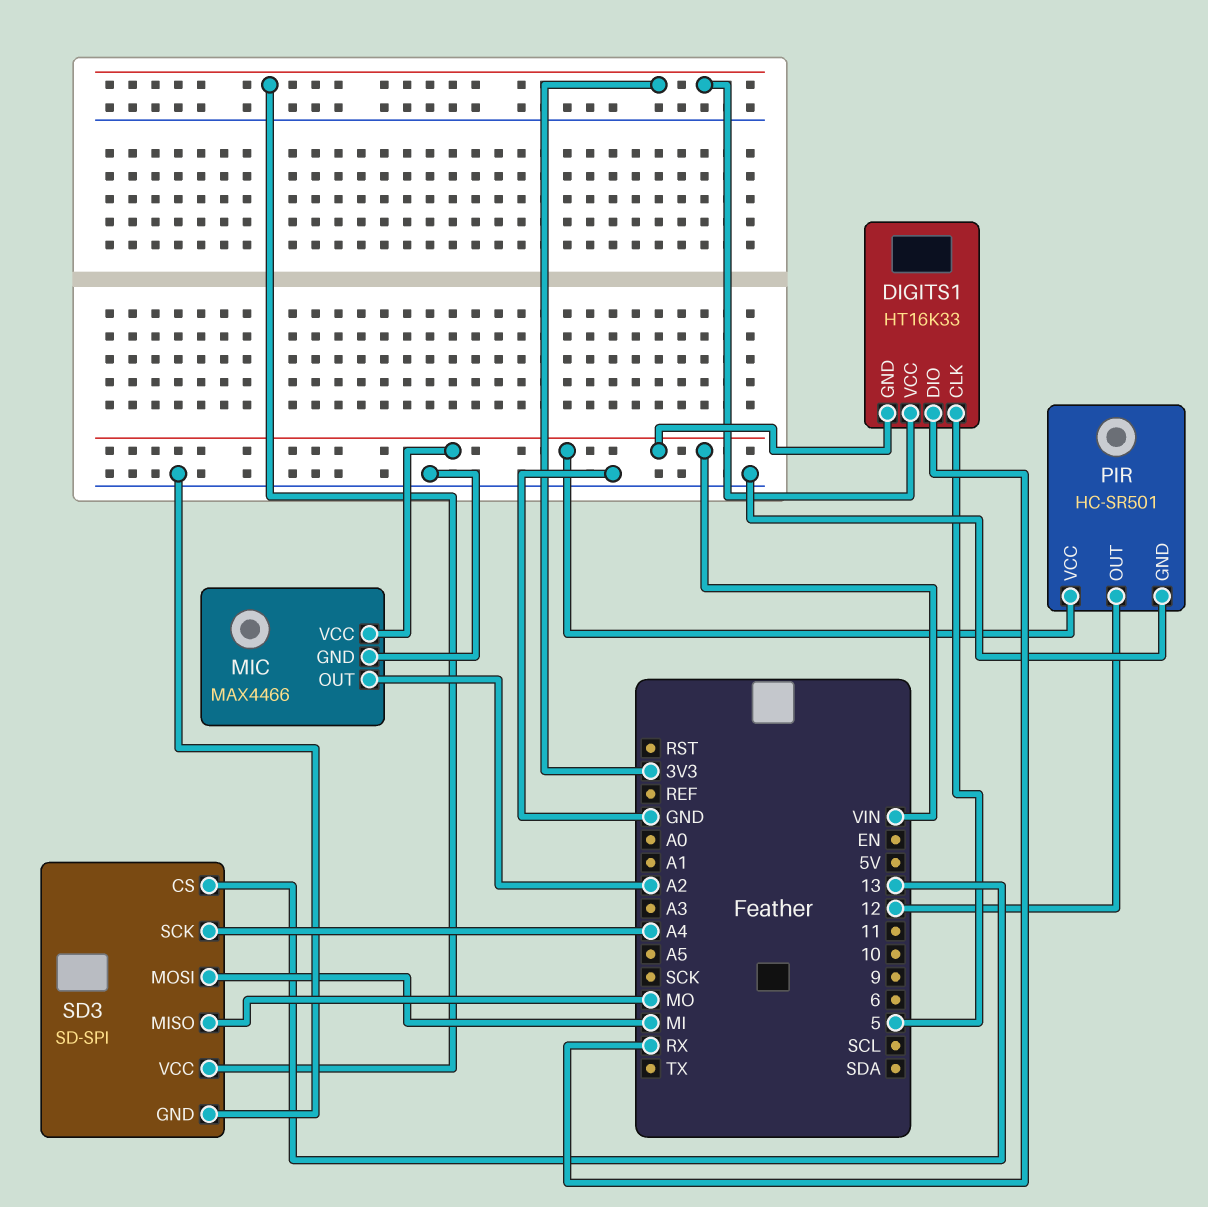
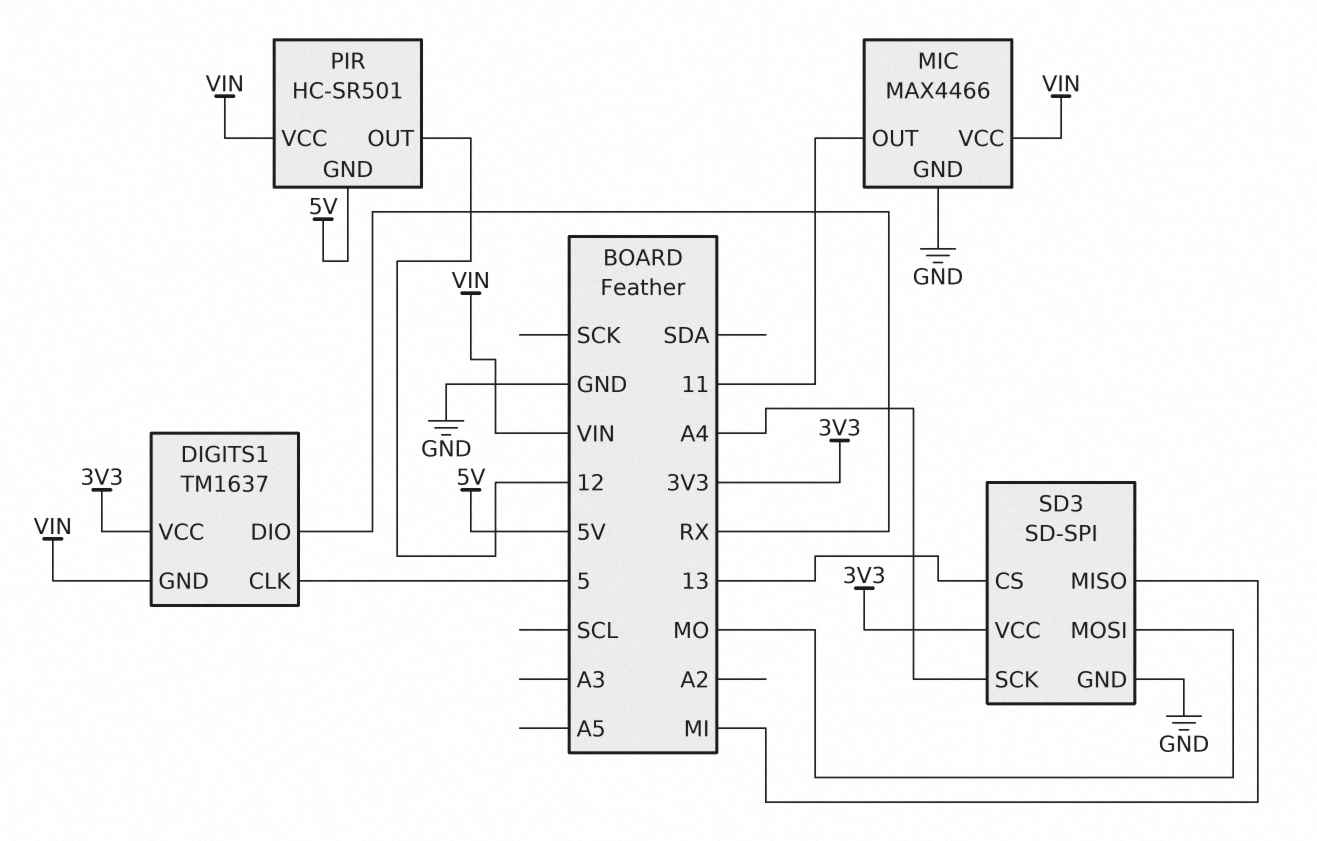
DIGITS1: HT16K33 -> TM1637
MIC pin OUT: A2 -> 11
PIR pin GND: GND -> 5V
SD3 pin MISO: MO -> MI
SD3 pin MOSI: MI -> MO

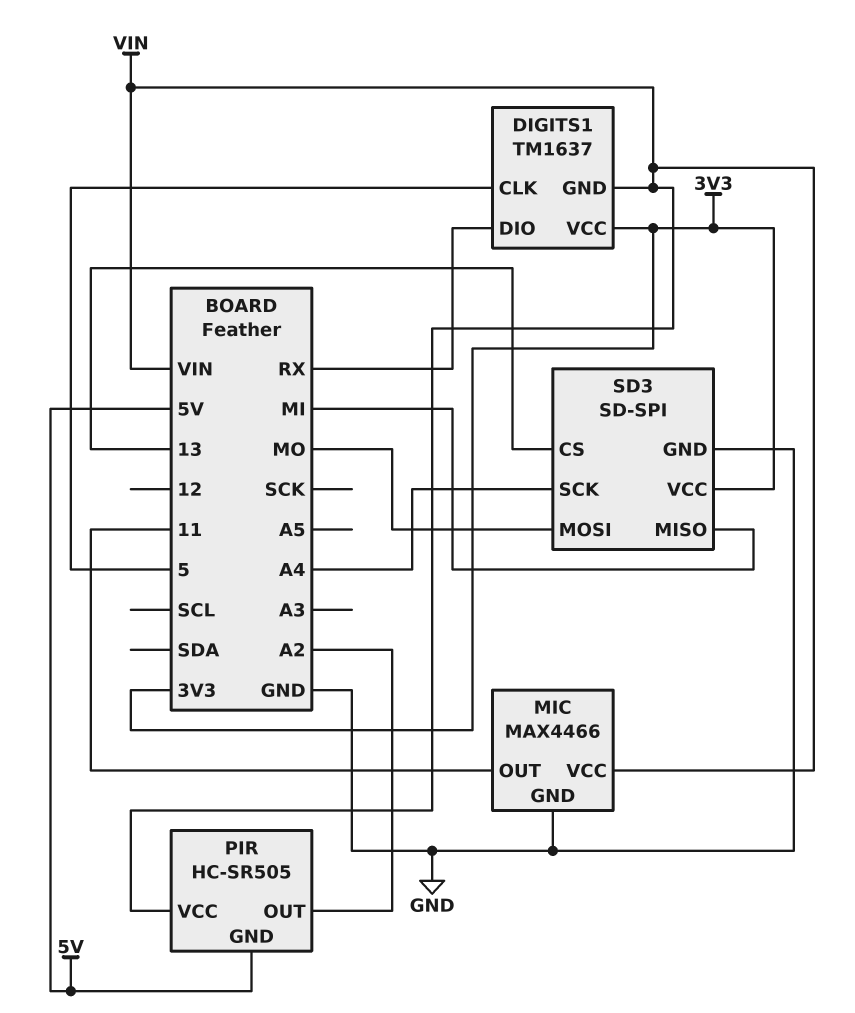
PIR: HC-SR501 -> HC-SR505
PIR pin OUT: 12 -> A2

